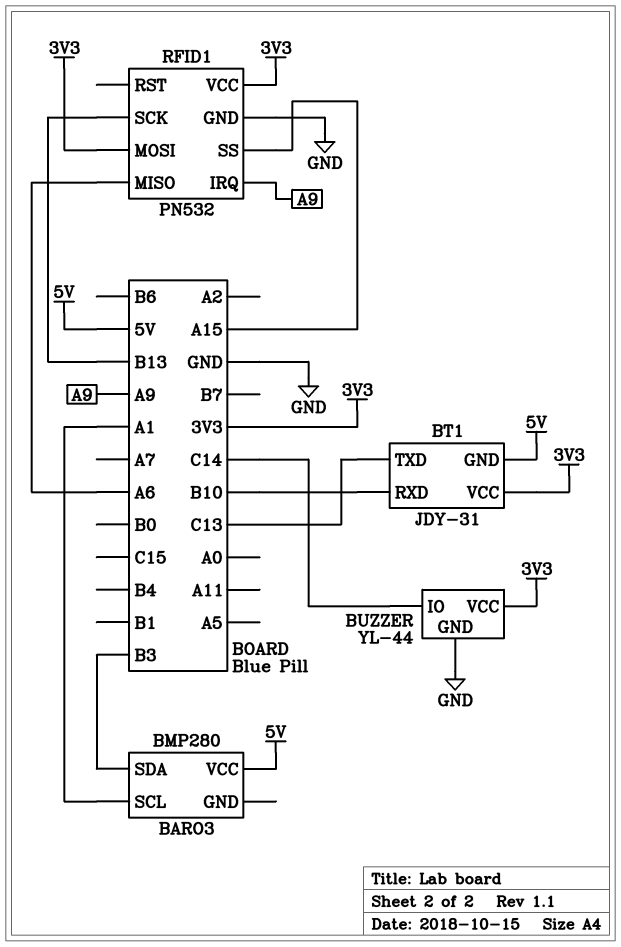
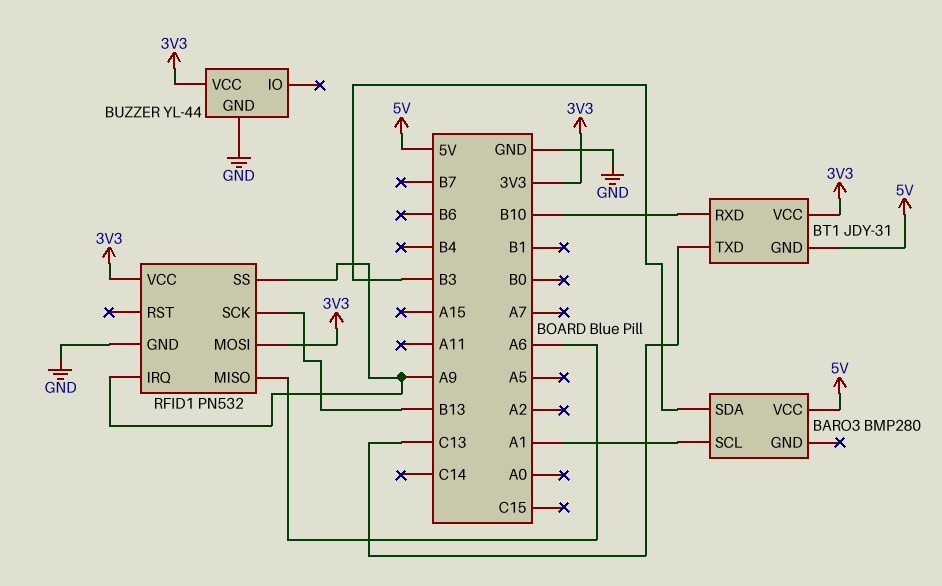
BUZZER pin IO: C14 -> none
RFID1 pin SS: A15 -> A9

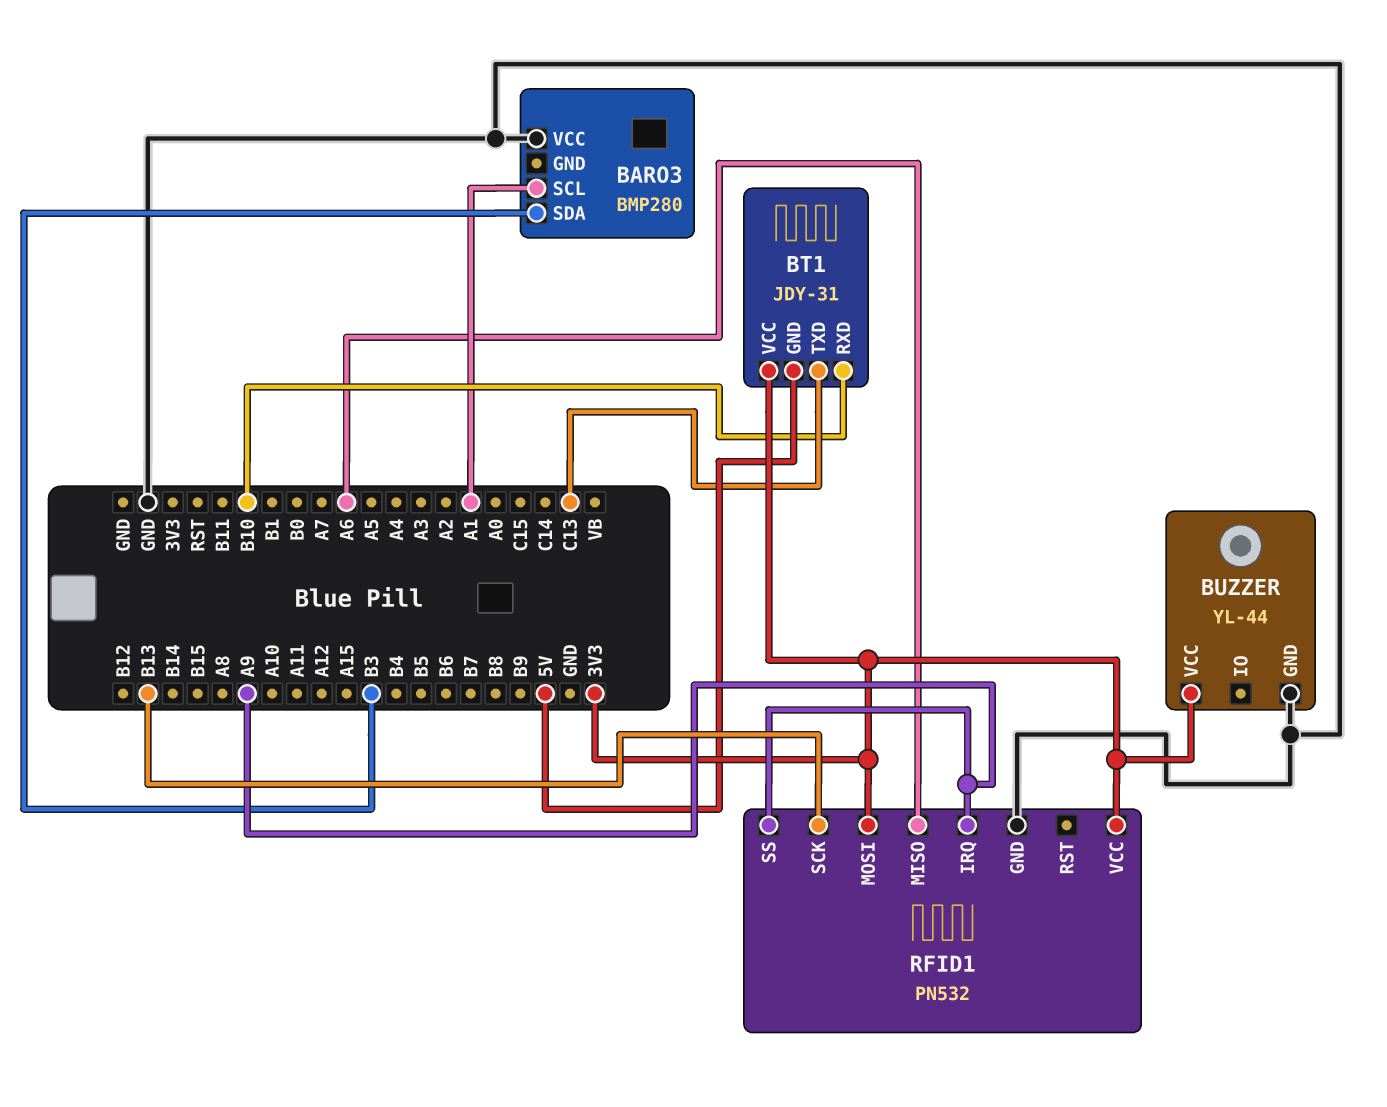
BARO3 pin VCC: 5V -> GND

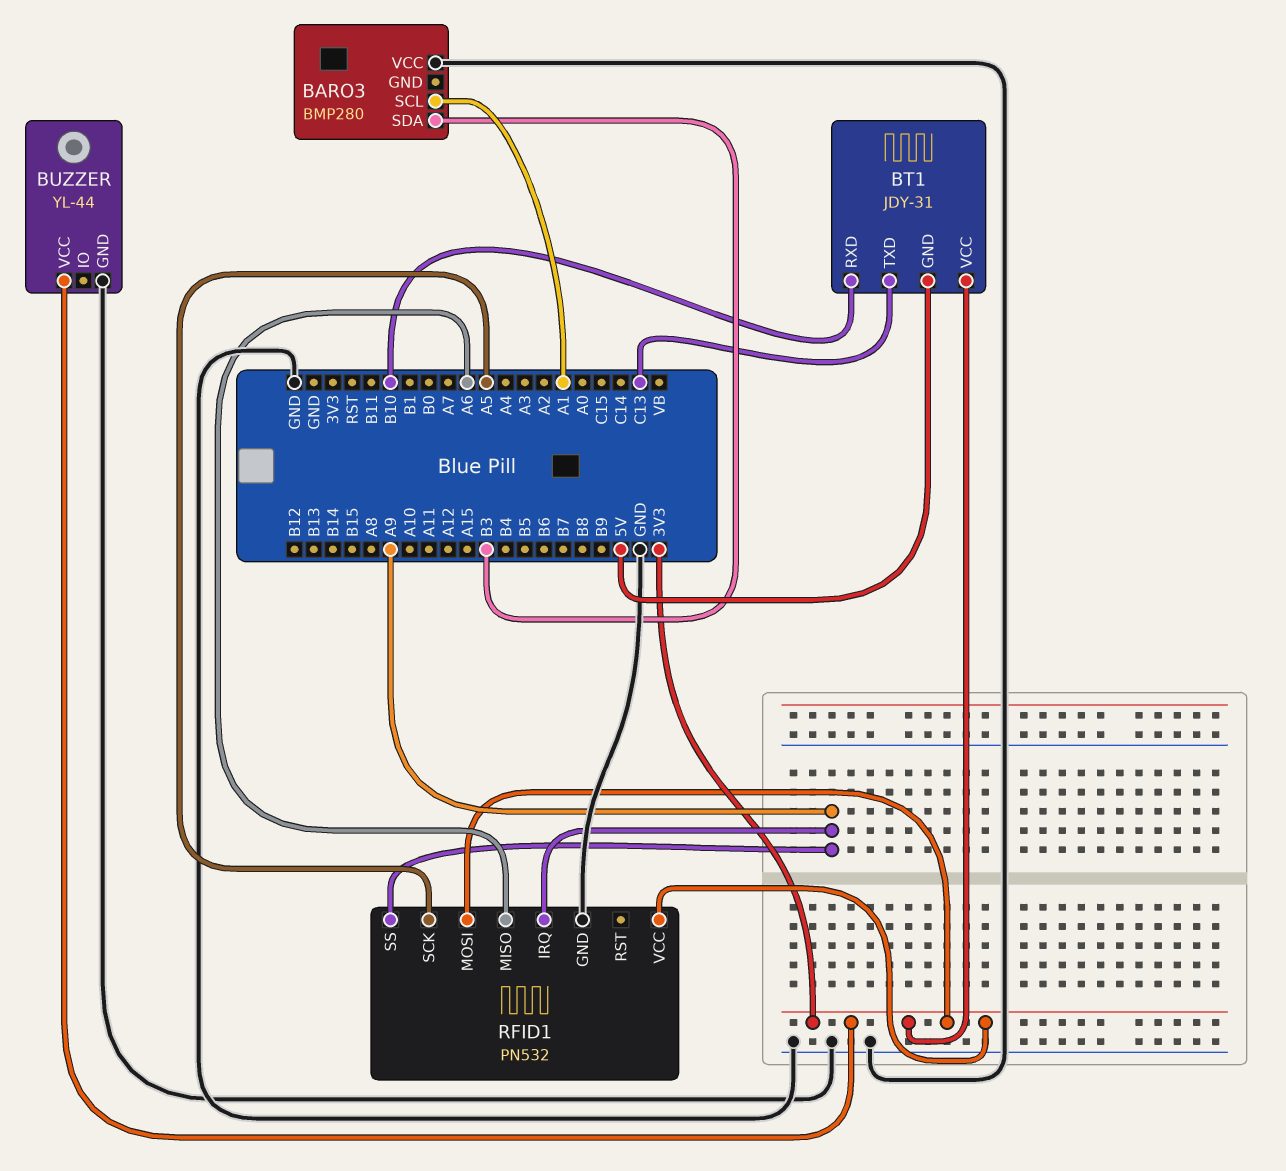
RFID1 pin SCK: B13 -> A5

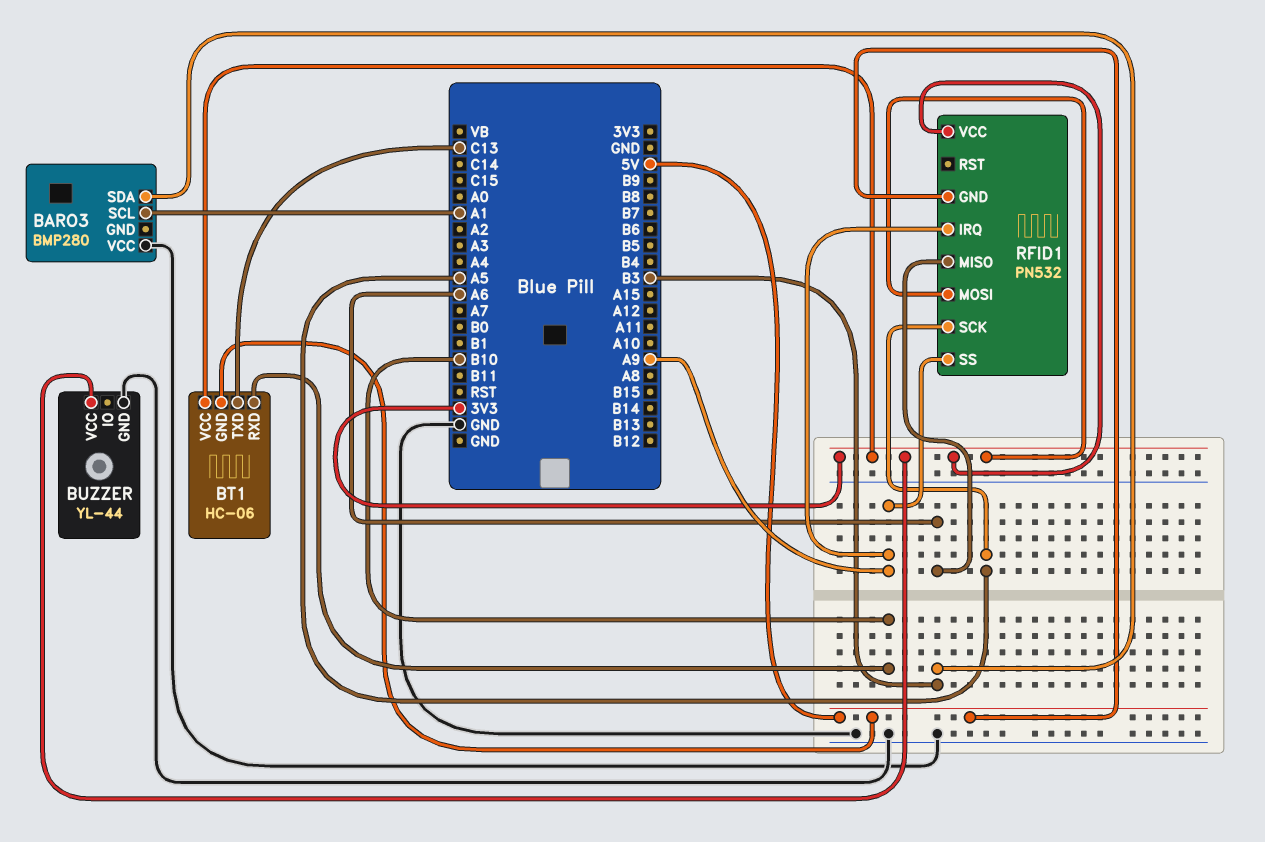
BT1: JDY-31 -> HC-06
RFID1 pin GND: GND -> 5V

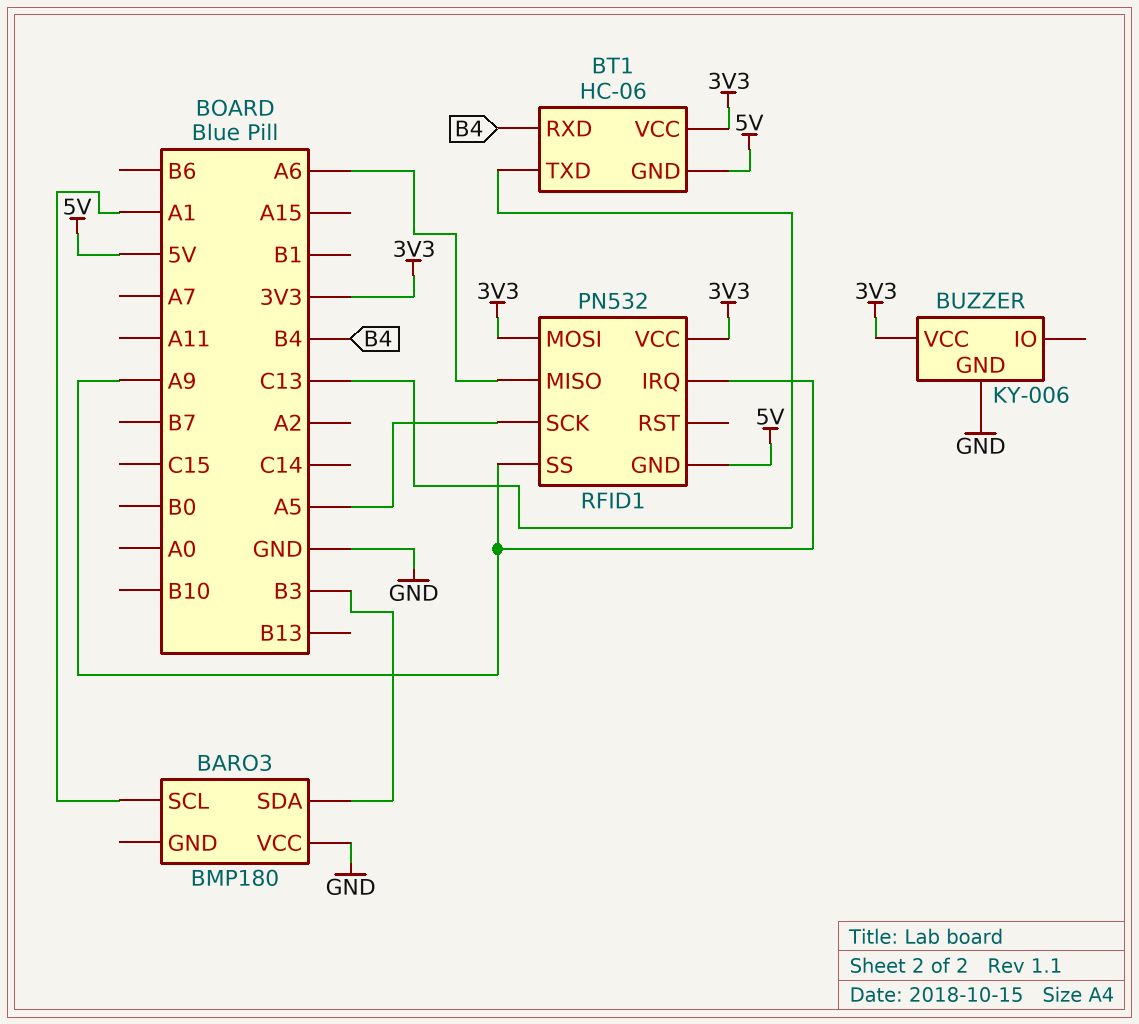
BARO3: BMP280 -> BMP180
BT1 pin RXD: B10 -> B4
BUZZER: YL-44 -> KY-006

